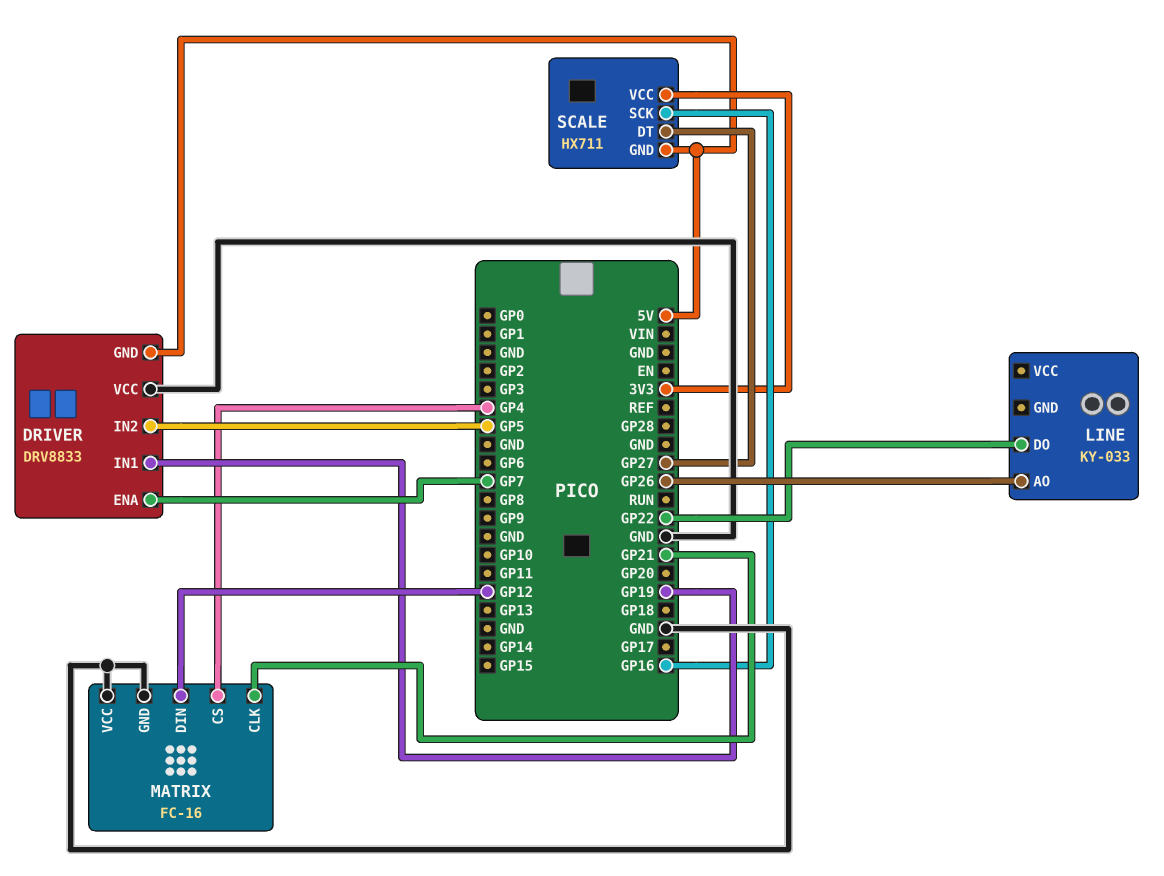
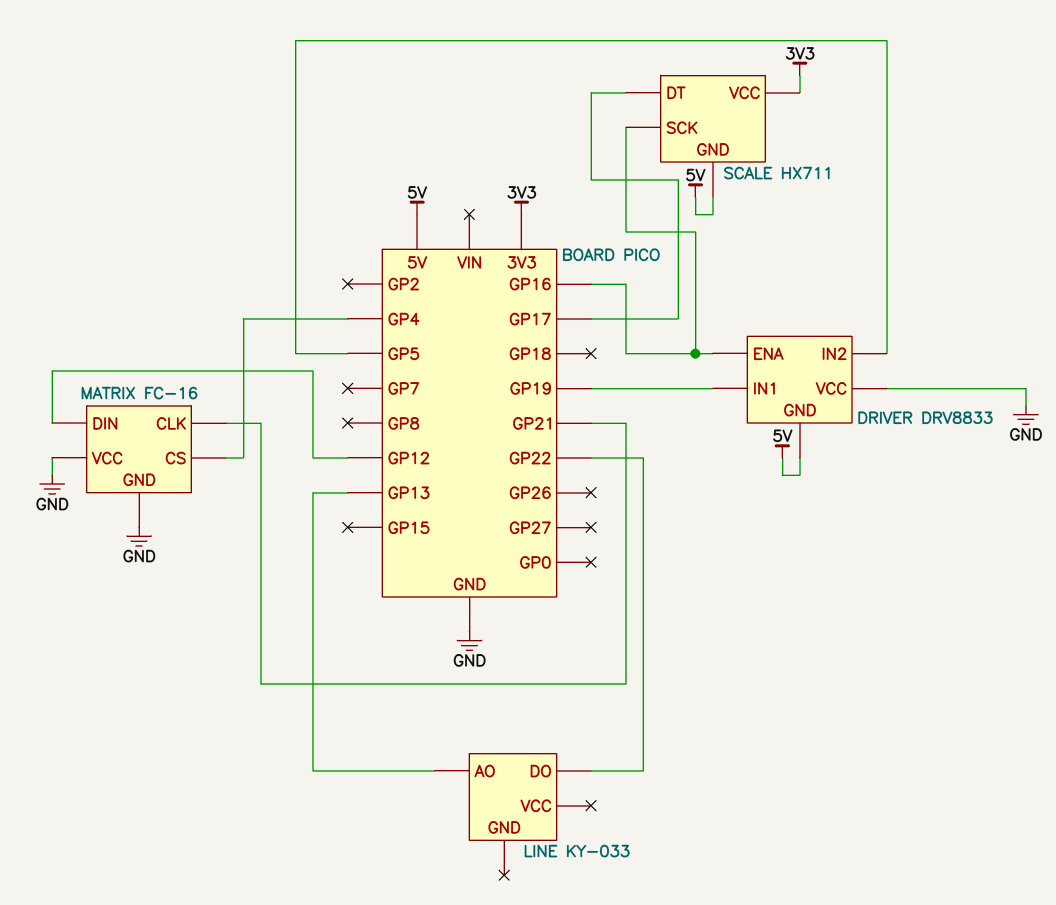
DRIVER pin ENA: GP7 -> GP16
LINE pin AO: GP26 -> GP13
SCALE pin DT: GP27 -> GP17

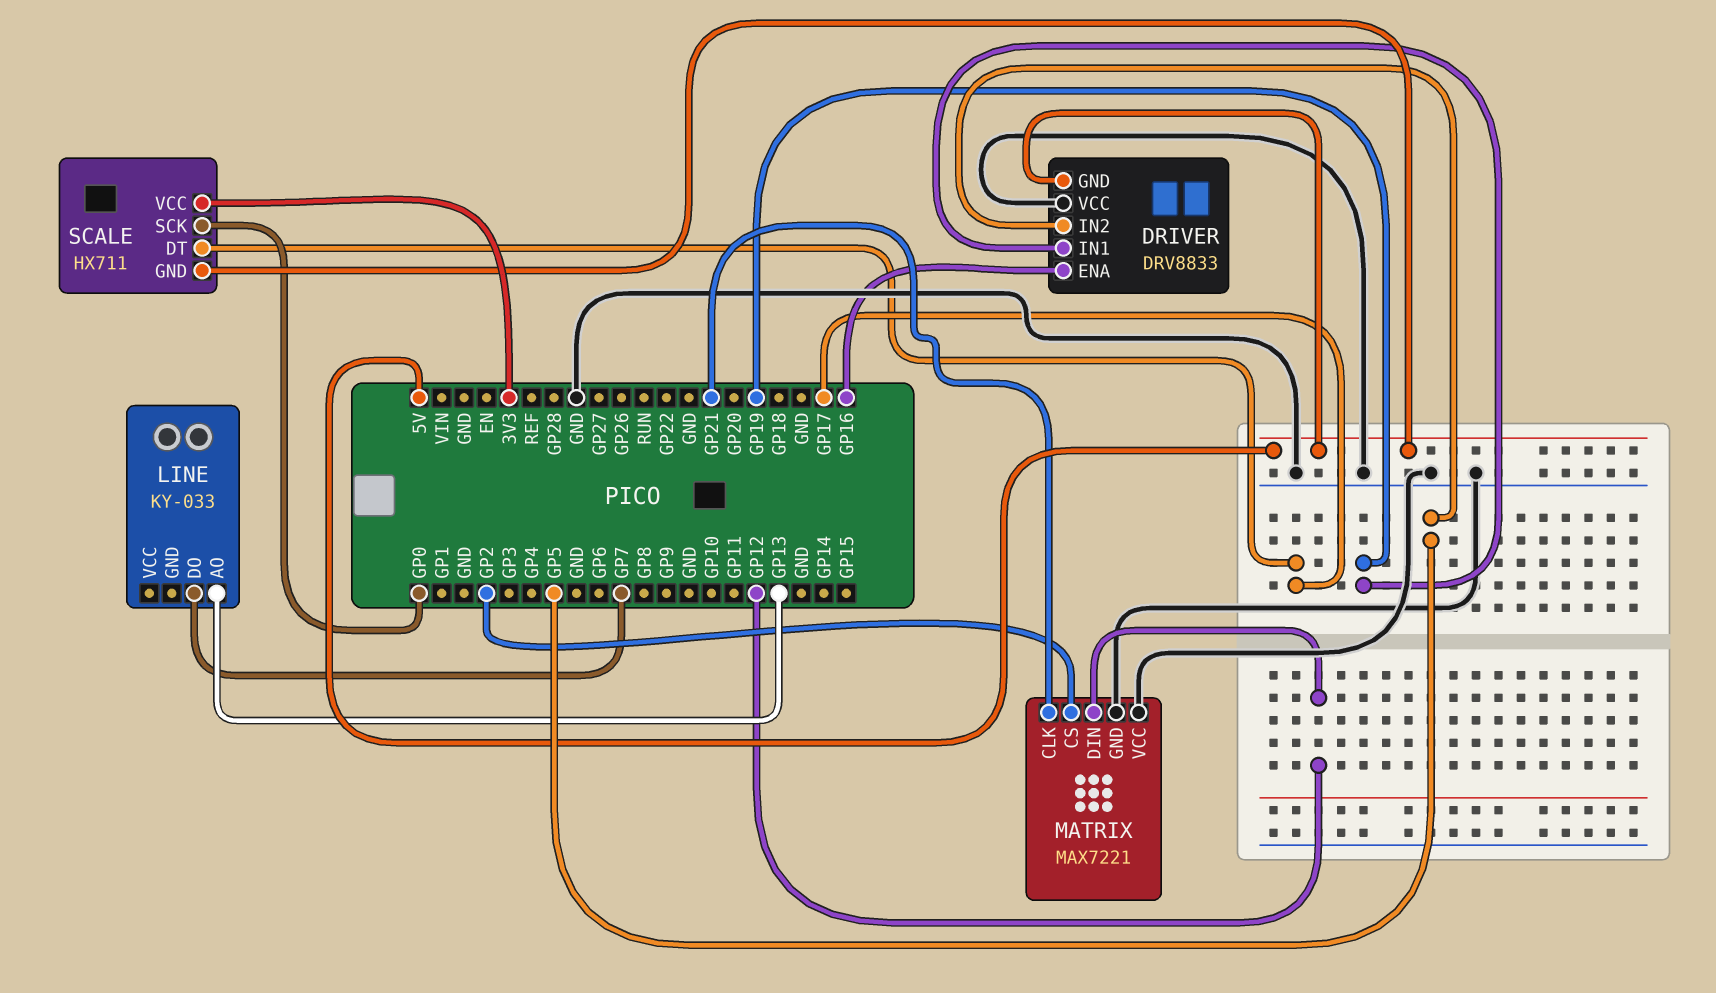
LINE pin DO: GP22 -> GP7
MATRIX: FC-16 -> MAX7221
MATRIX pin CS: GP4 -> GP2
SCALE pin SCK: GP16 -> GP0

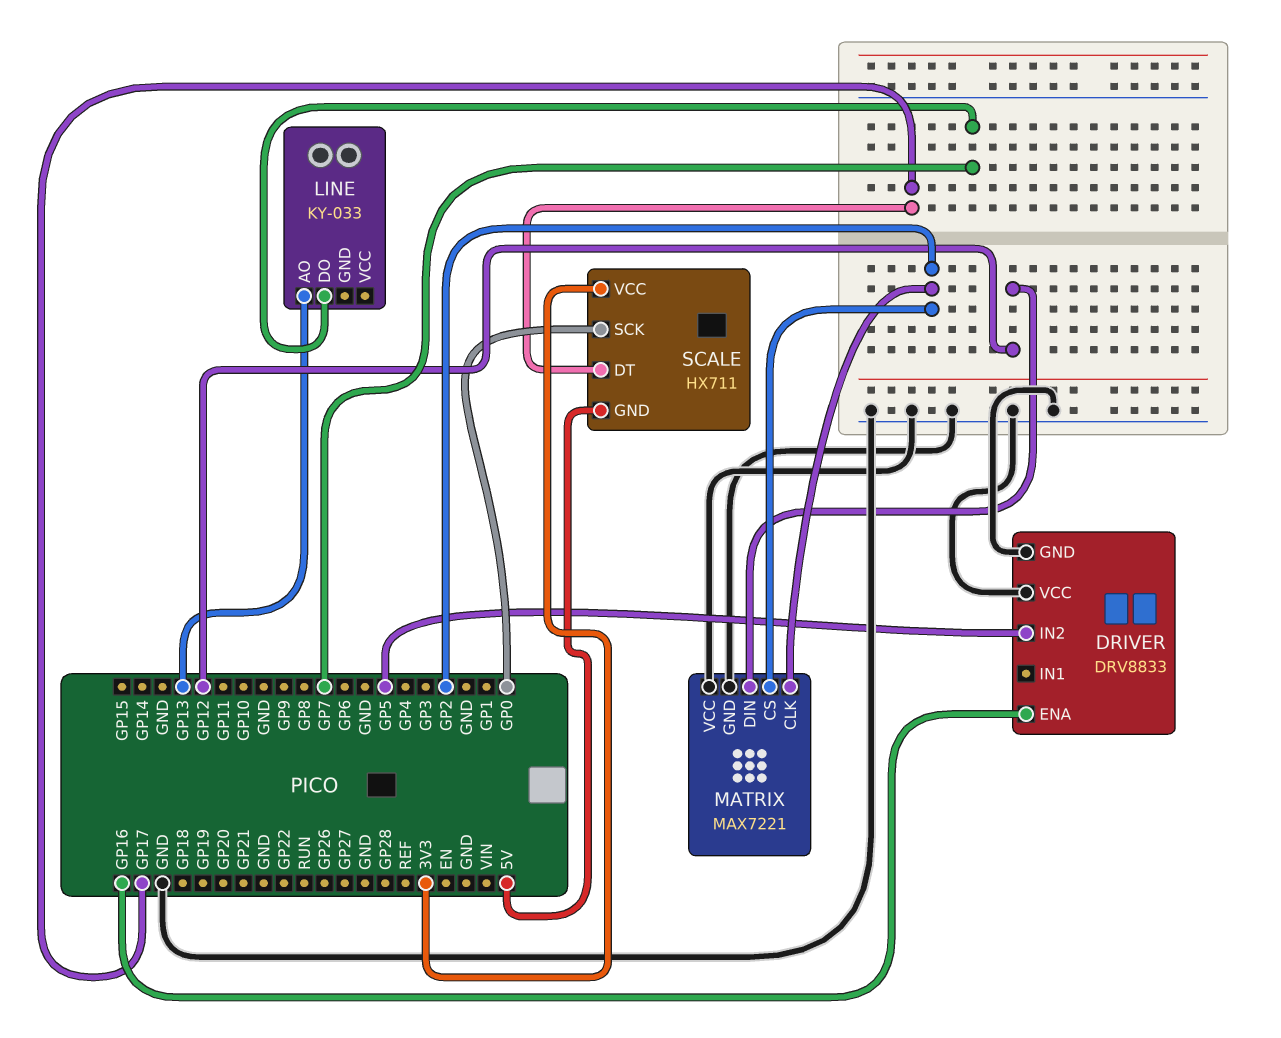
DRIVER pin GND: 5V -> GND
DRIVER pin IN1: GP19 -> none
MATRIX pin CLK: GP21 -> GP2

